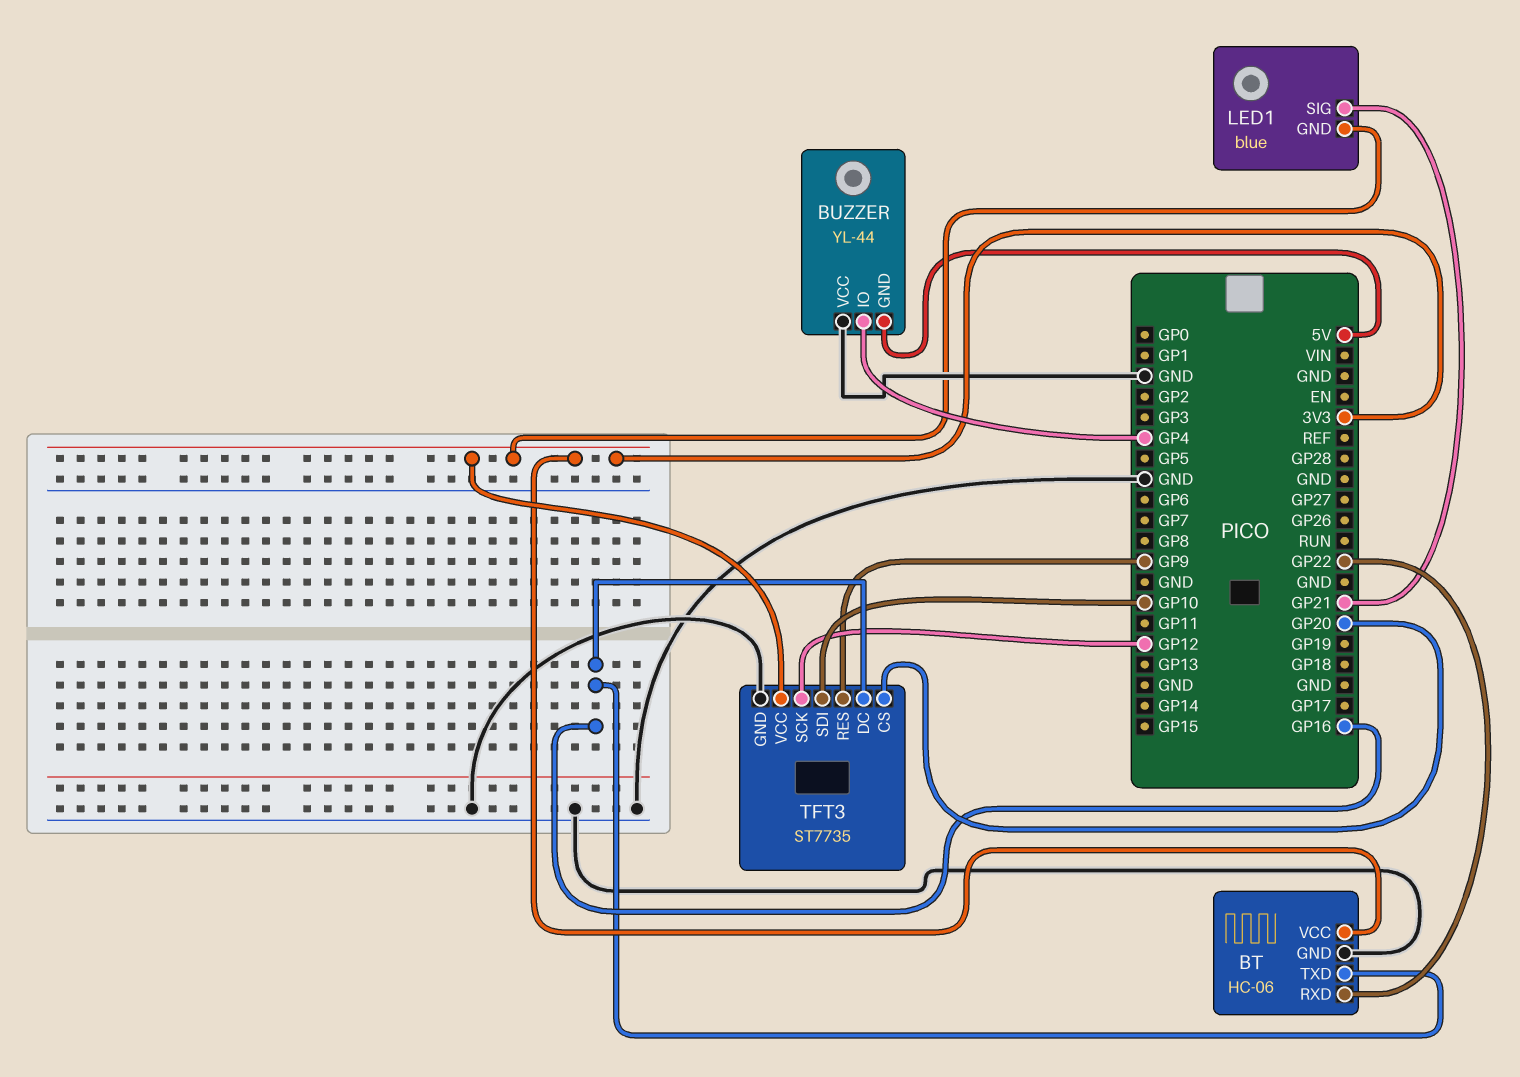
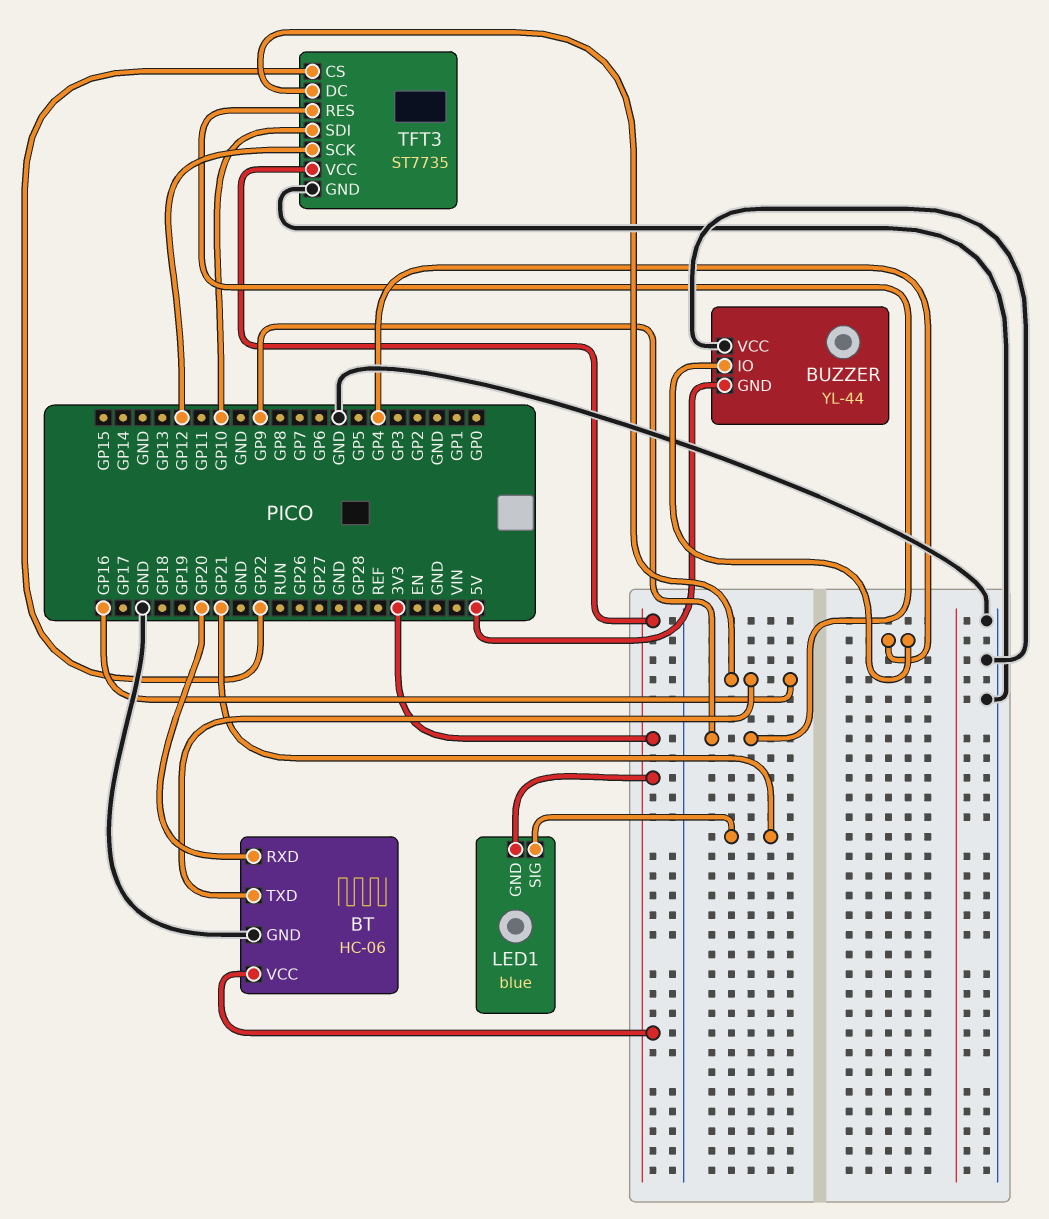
BT pin RXD: GP22 -> GP20
TFT3 pin CS: GP20 -> GP22

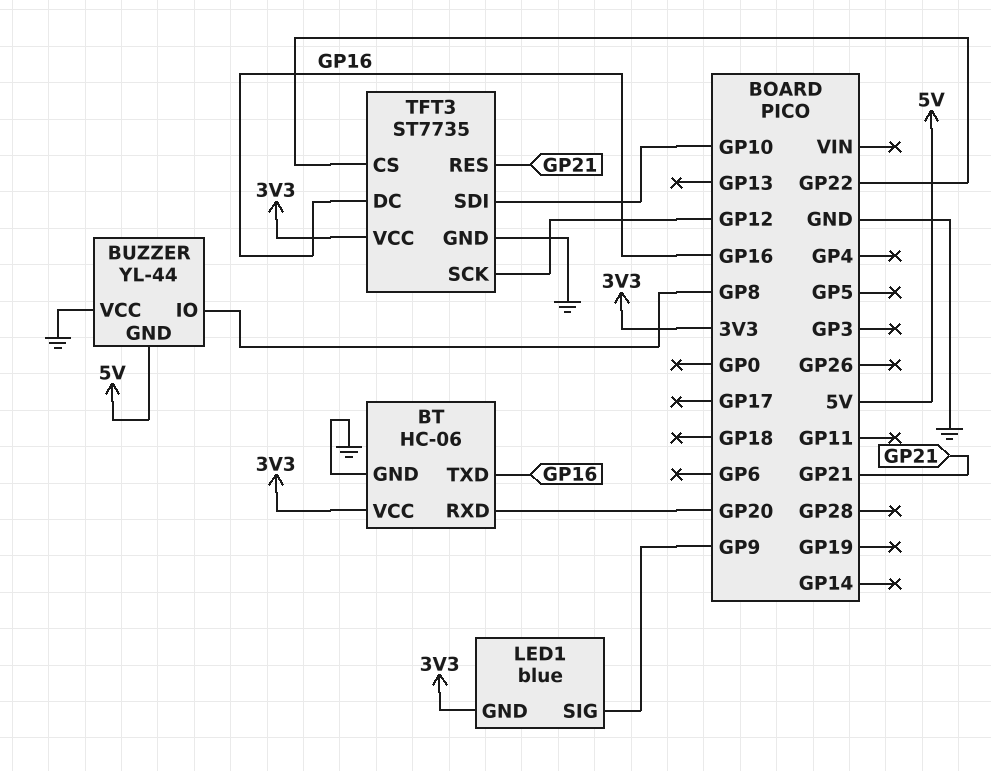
BUZZER pin IO: GP4 -> GP8
LED1 pin SIG: GP21 -> GP9
TFT3 pin RES: GP9 -> GP21

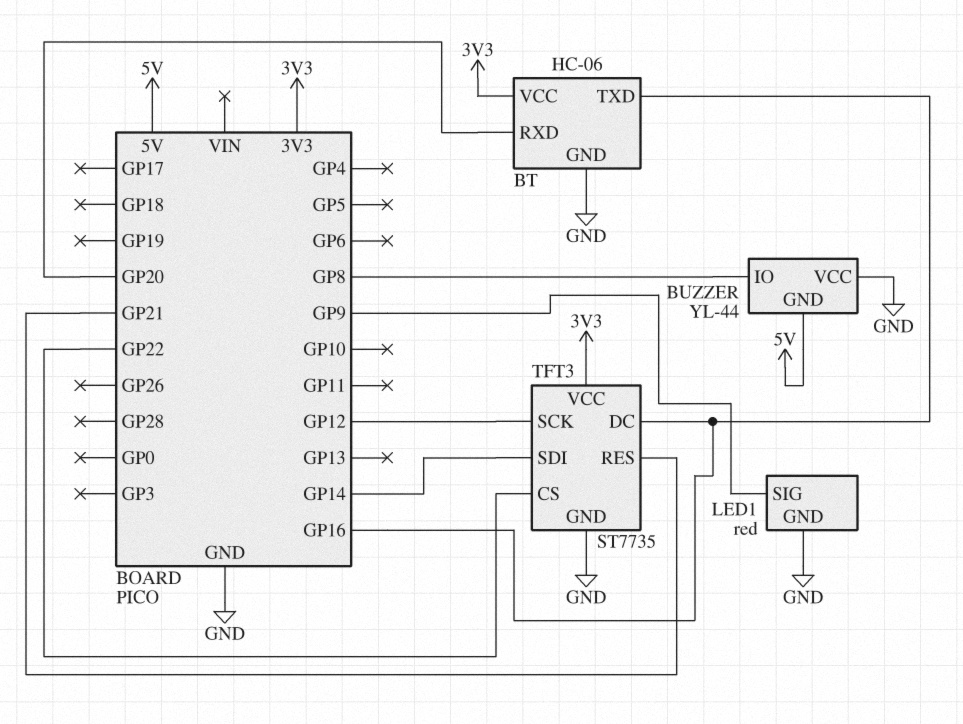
LED1: blue -> red
LED1 pin GND: 3V3 -> GND
TFT3 pin SDI: GP10 -> GP14

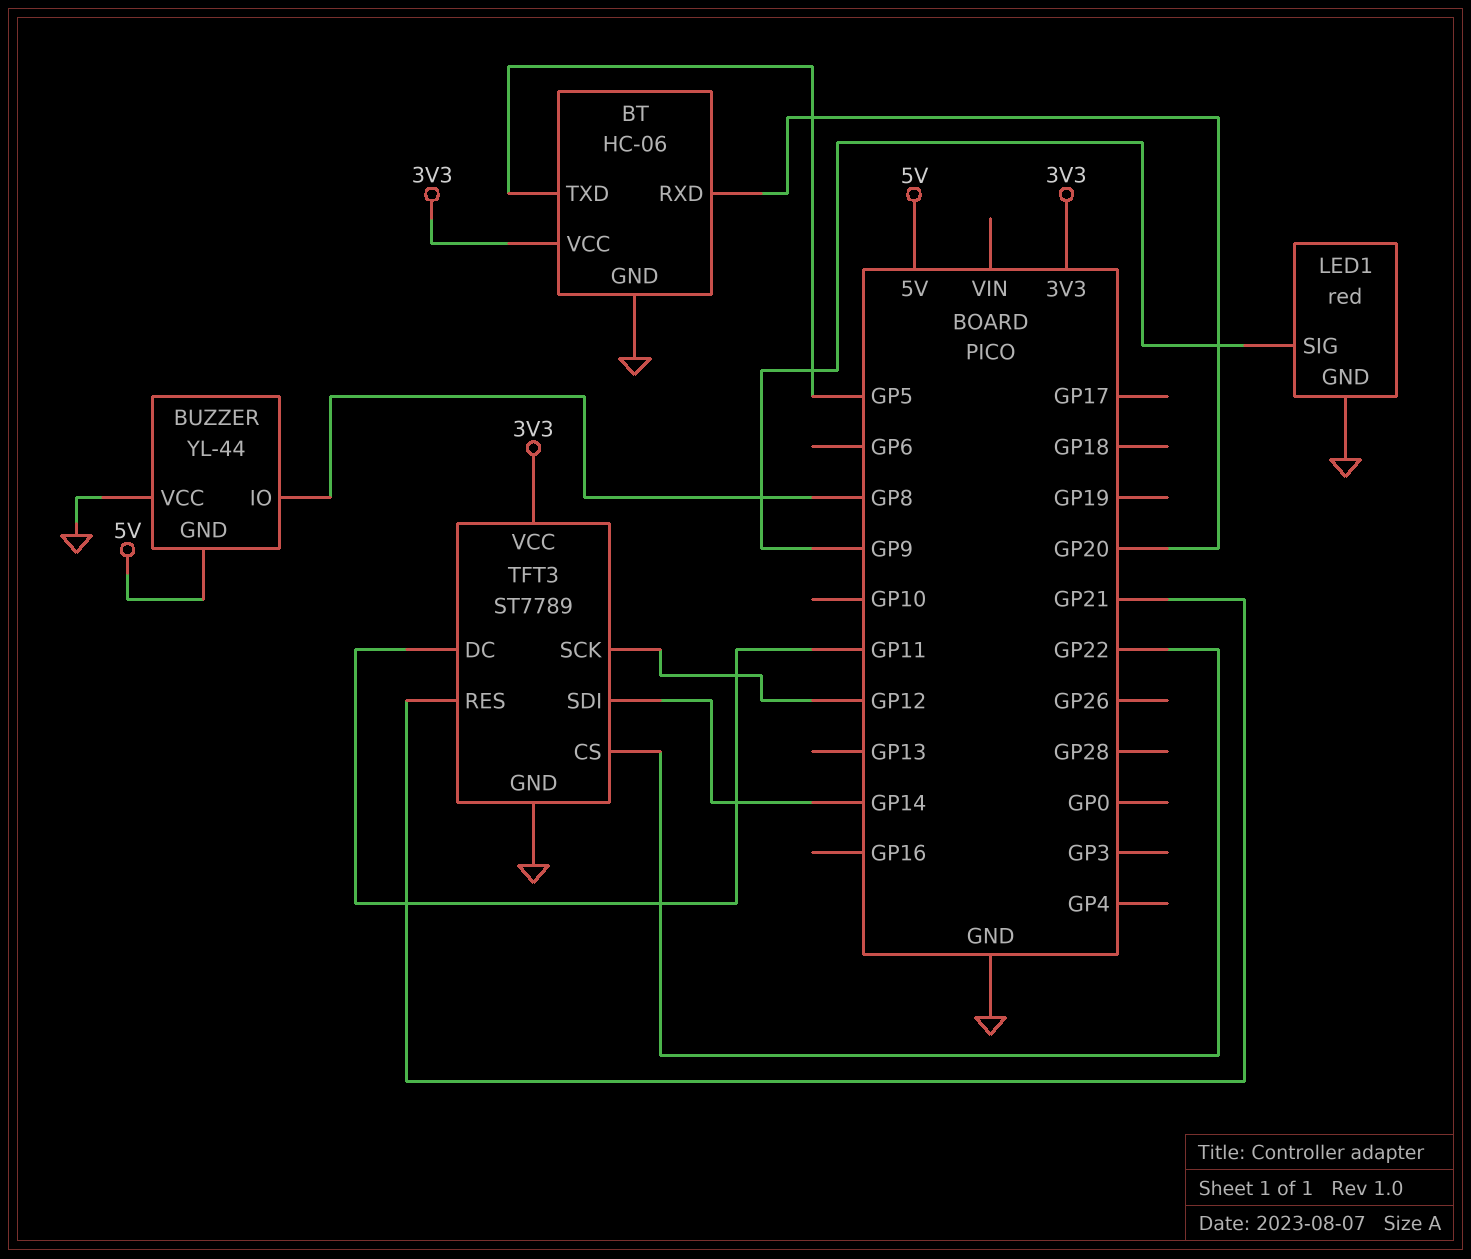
BT pin TXD: GP16 -> GP5
TFT3: ST7735 -> ST7789
TFT3 pin DC: GP16 -> GP11

